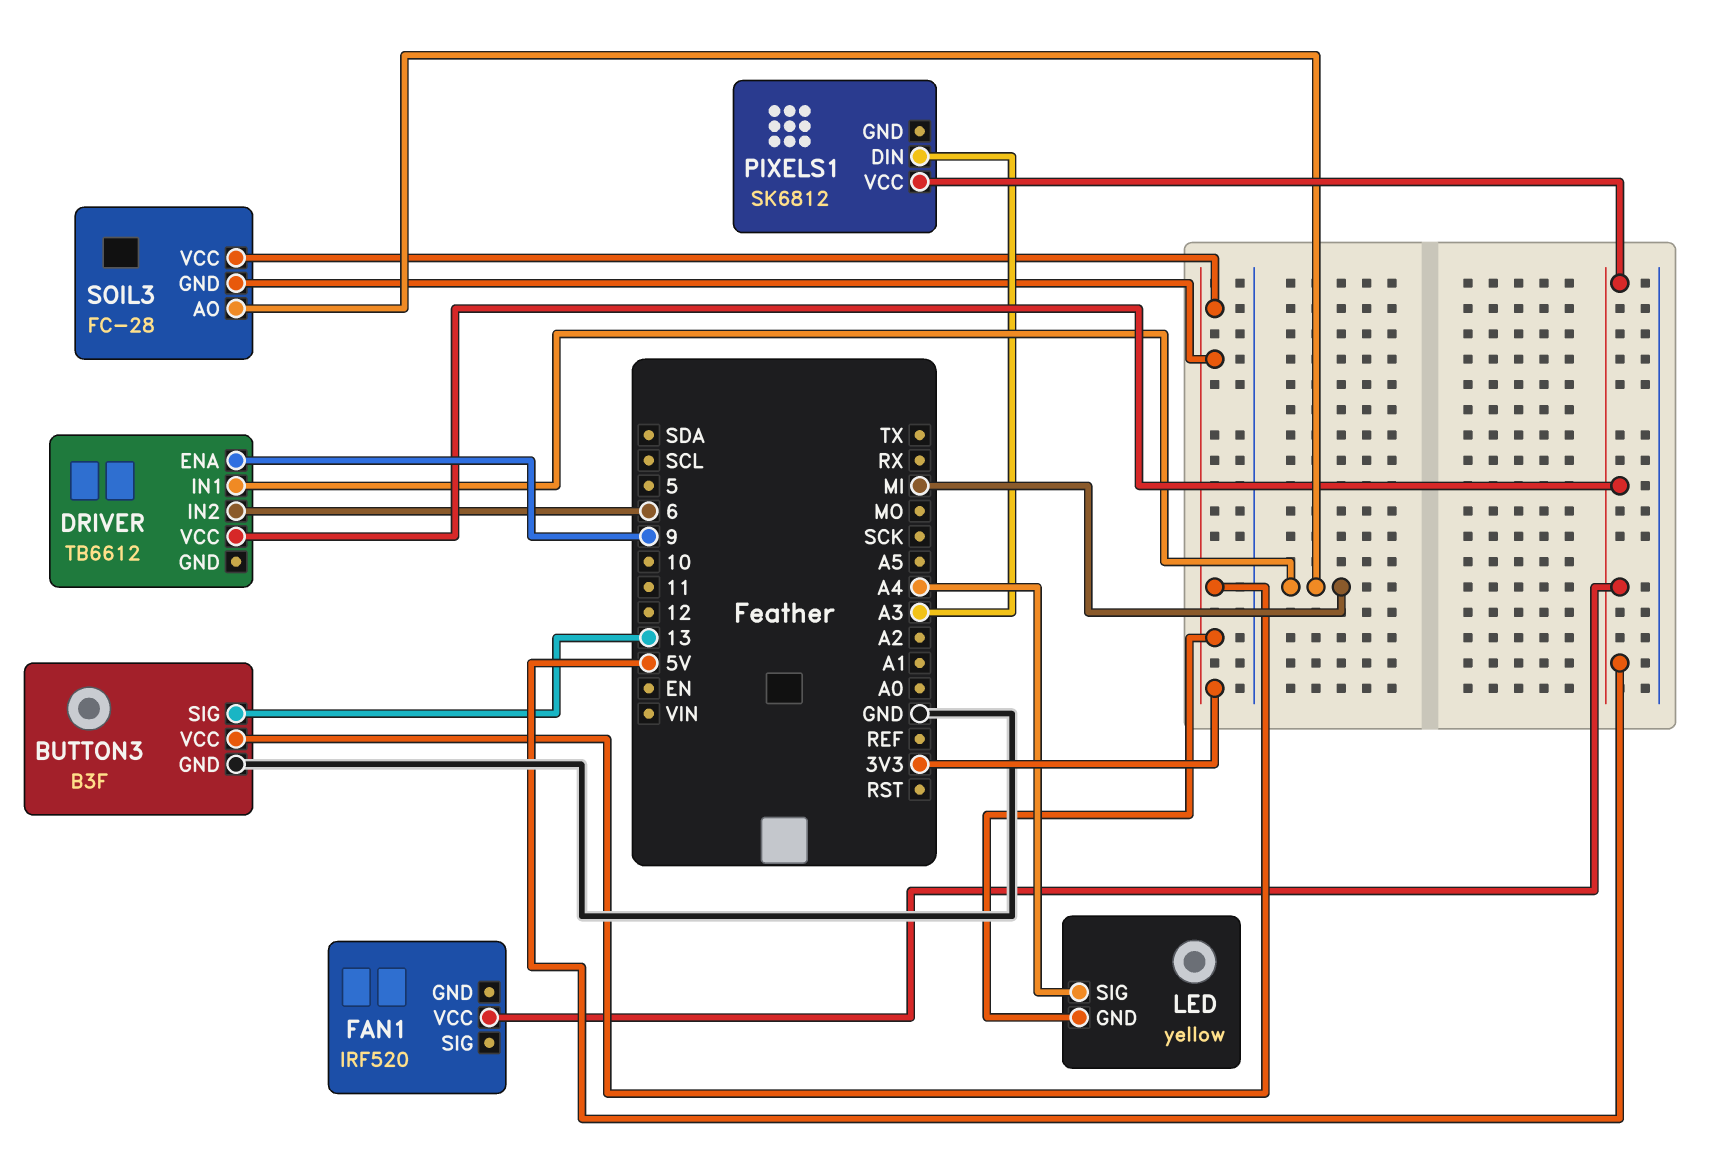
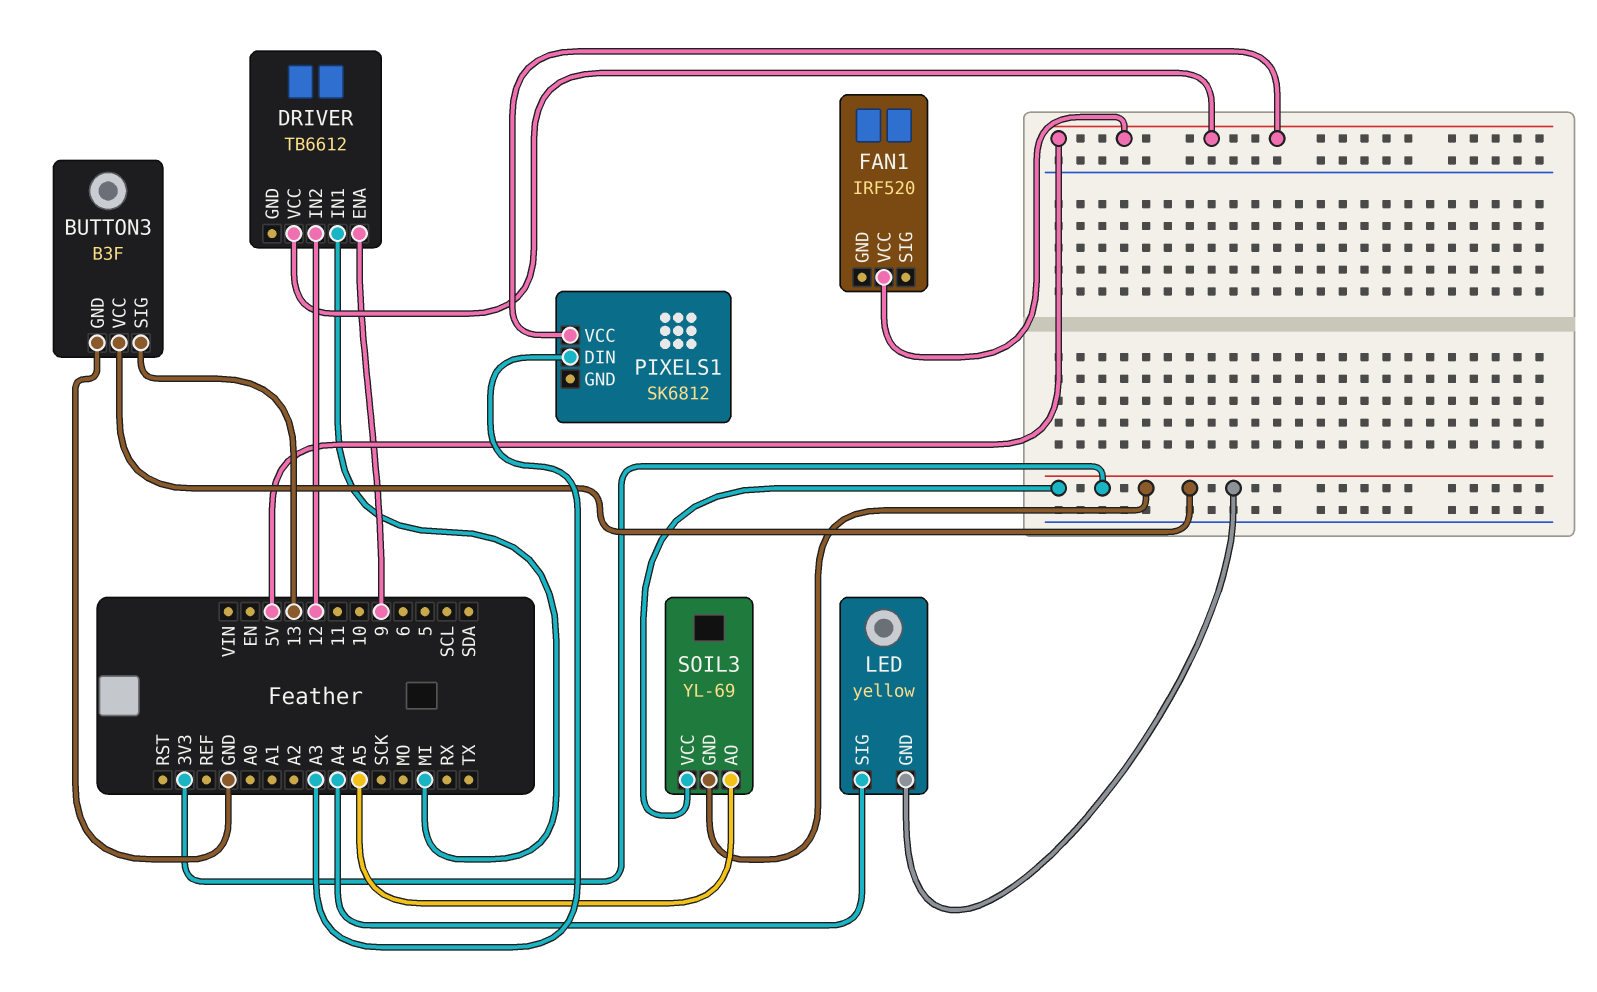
DRIVER pin IN2: 6 -> 12
SOIL3: FC-28 -> YL-69
SOIL3 pin AO: MI -> A5

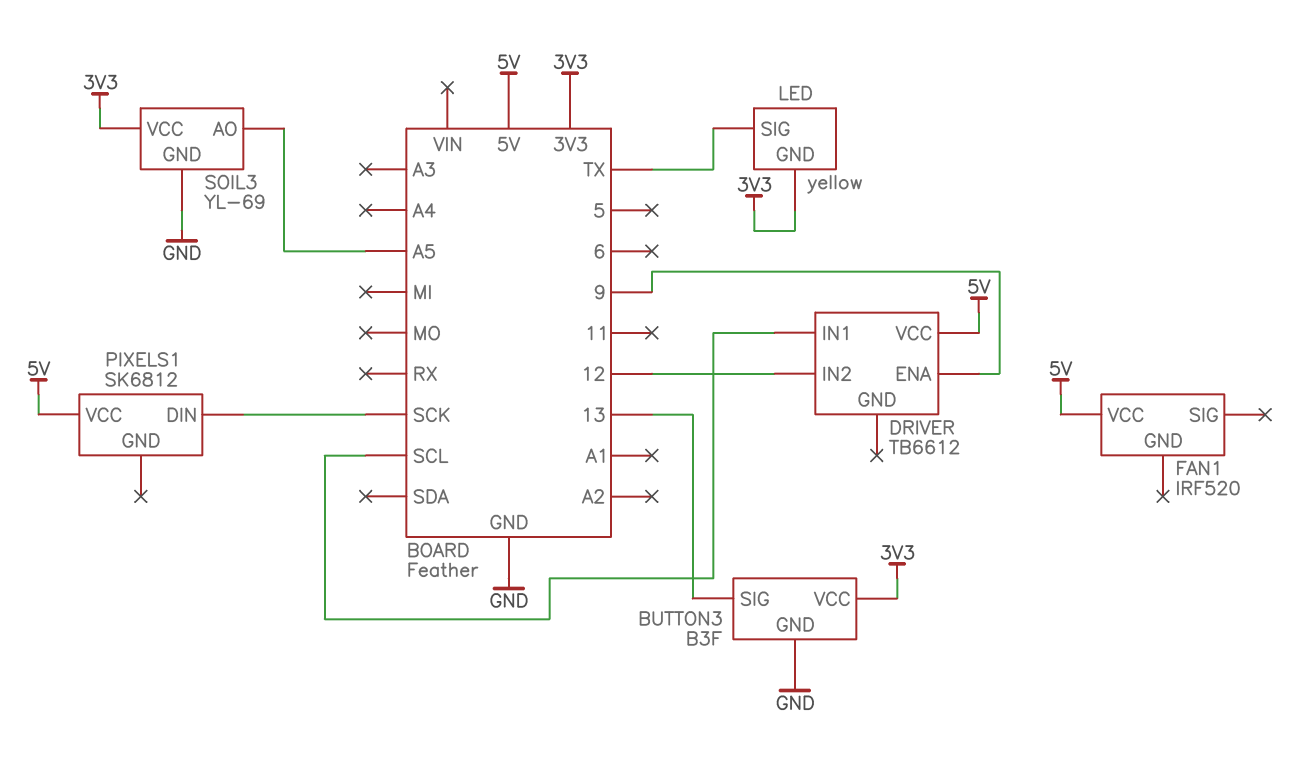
DRIVER pin IN1: MI -> SCL
LED pin SIG: A4 -> TX
PIXELS1 pin DIN: A3 -> SCK
SOIL3 pin GND: 3V3 -> GND

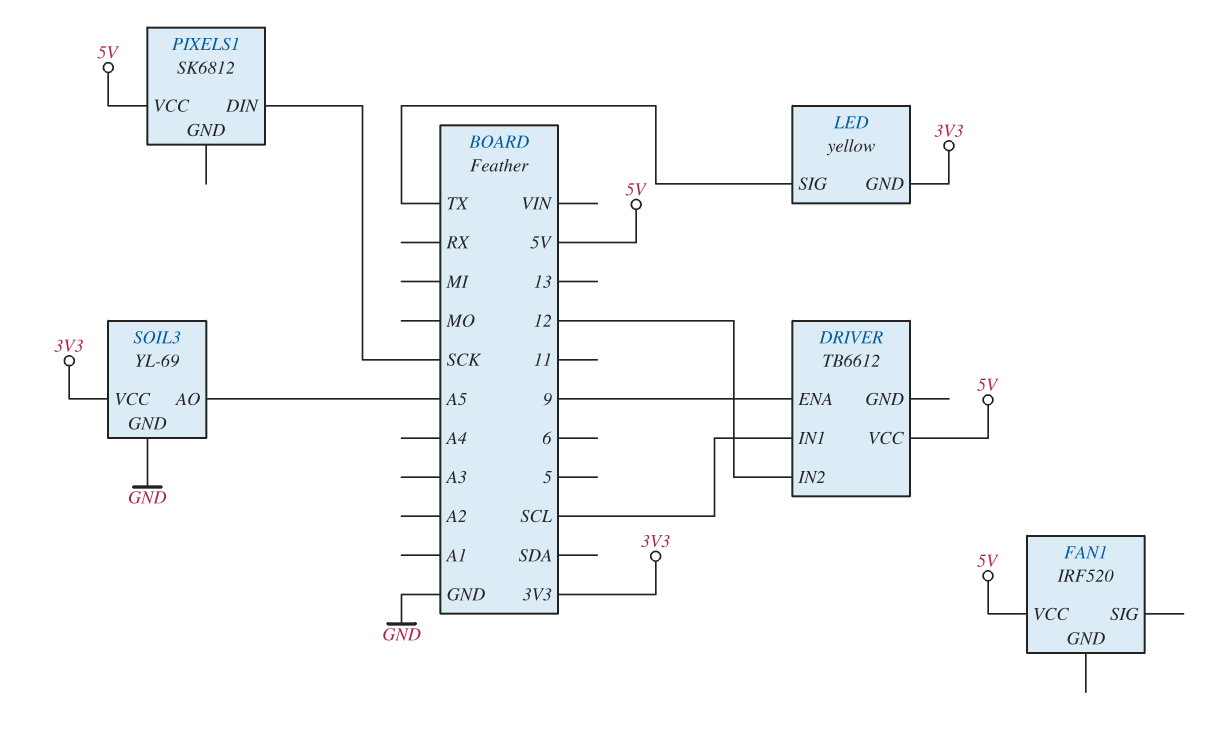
BUTTON3: B3F -> none
BUTTON3 pin GND: GND -> none
BUTTON3 pin SIG: 13 -> none
BUTTON3 pin VCC: 3V3 -> none

